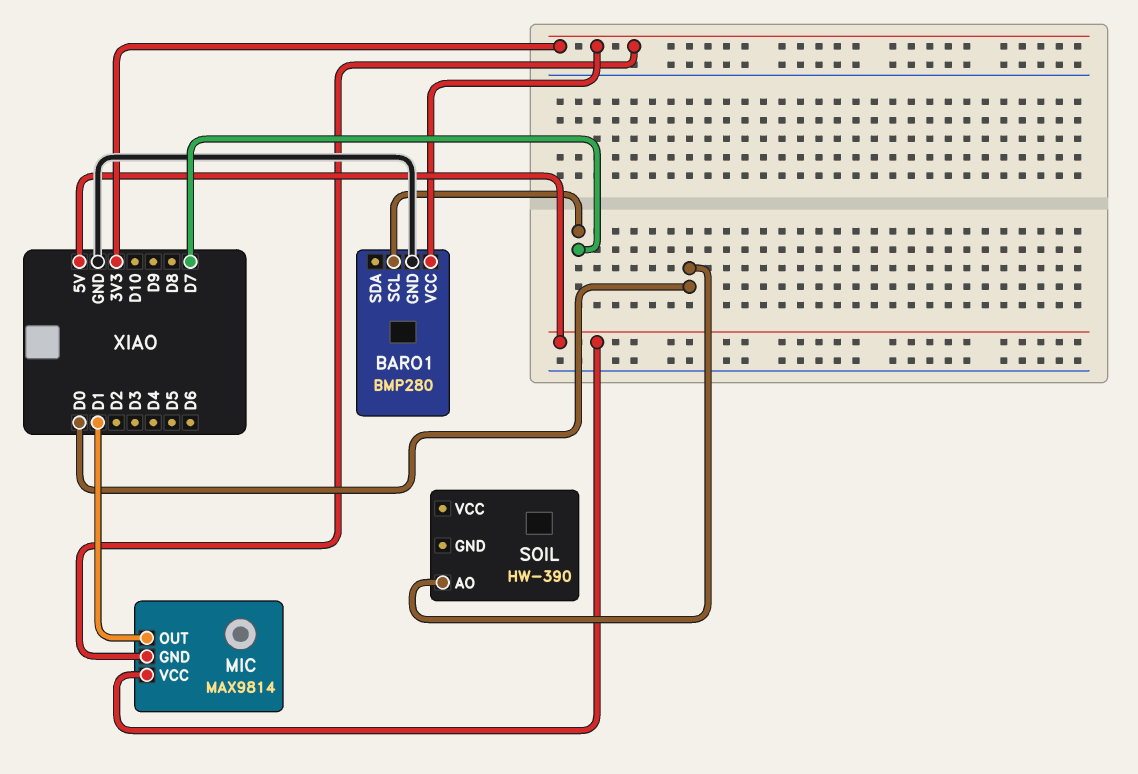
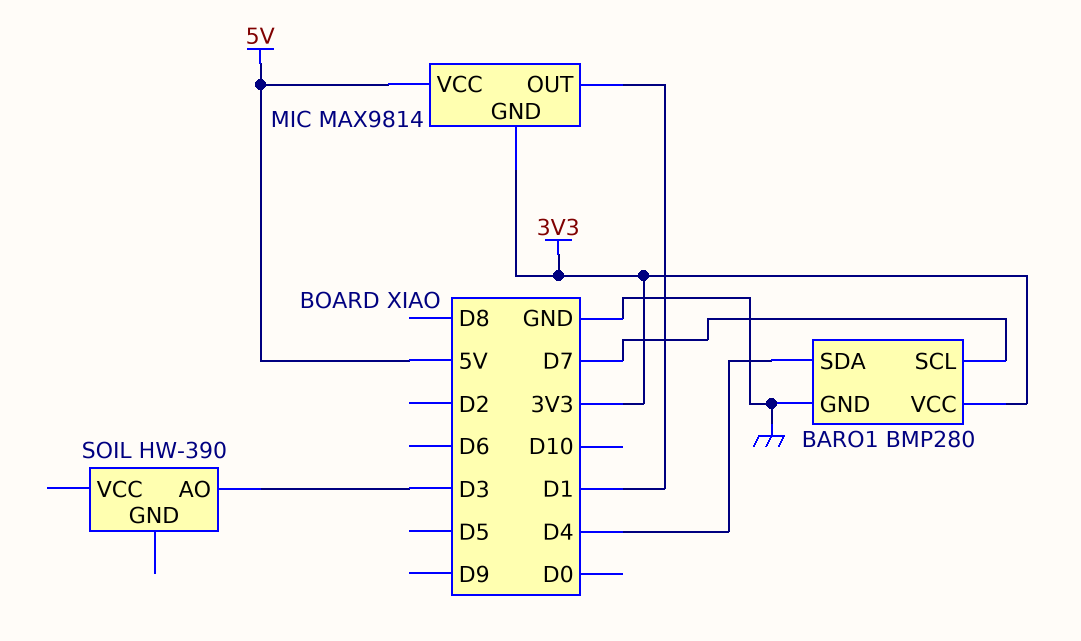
BARO1 pin SDA: none -> D4
SOIL pin AO: D0 -> D3

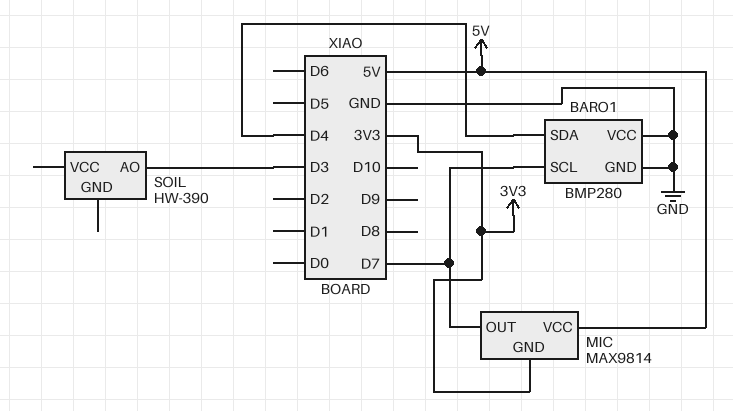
BARO1 pin VCC: 3V3 -> GND
MIC pin OUT: D1 -> D7

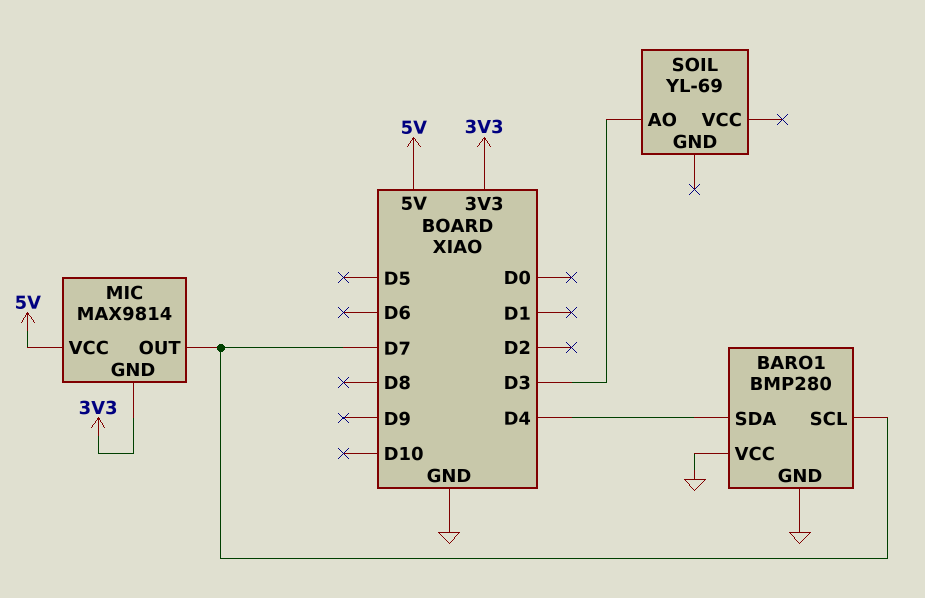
SOIL: HW-390 -> YL-69

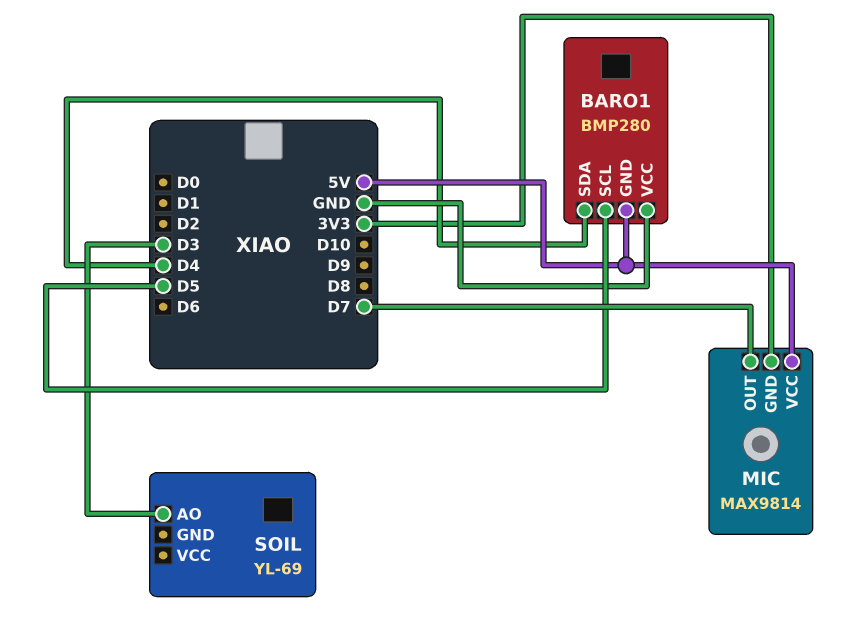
BARO1 pin GND: GND -> 5V
BARO1 pin SCL: D7 -> D5

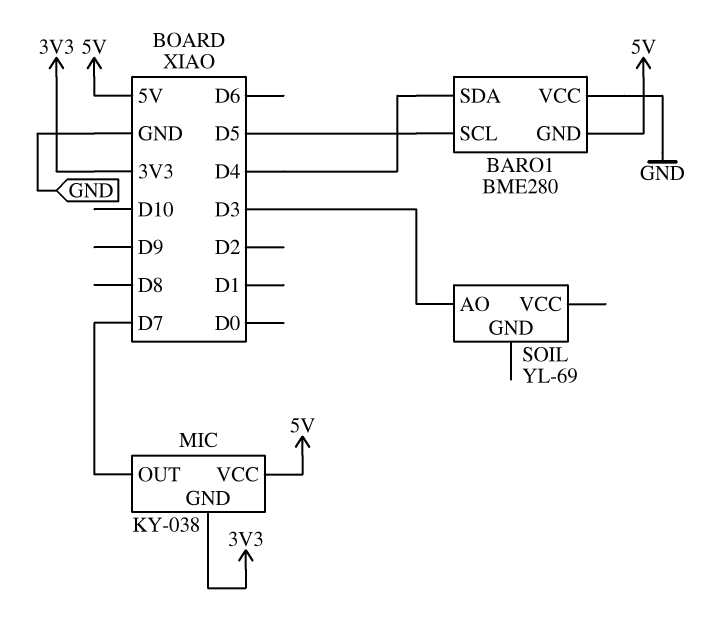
BARO1: BMP280 -> BME280
MIC: MAX9814 -> KY-038

